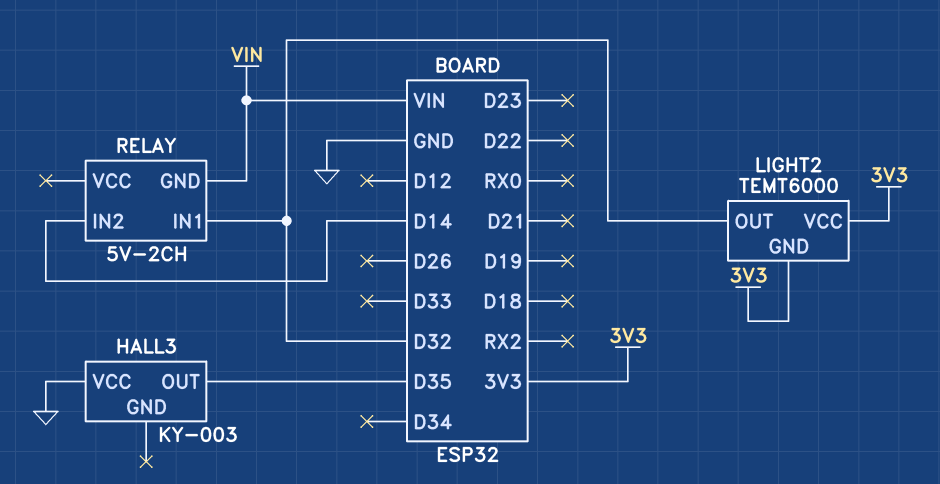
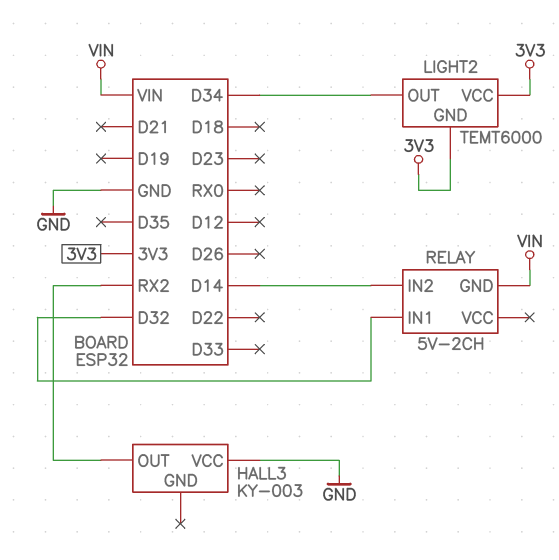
HALL3 pin OUT: D35 -> RX2
LIGHT2 pin OUT: D32 -> D34

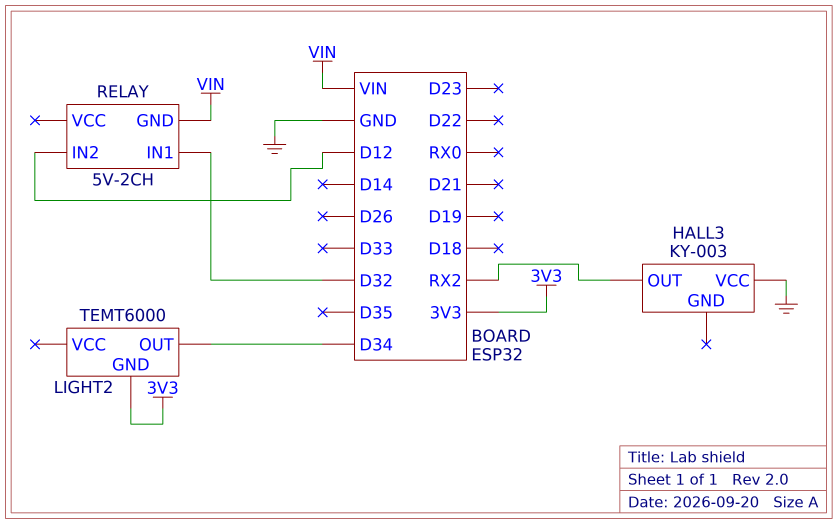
LIGHT2 pin VCC: 3V3 -> none
RELAY pin IN2: D14 -> D12

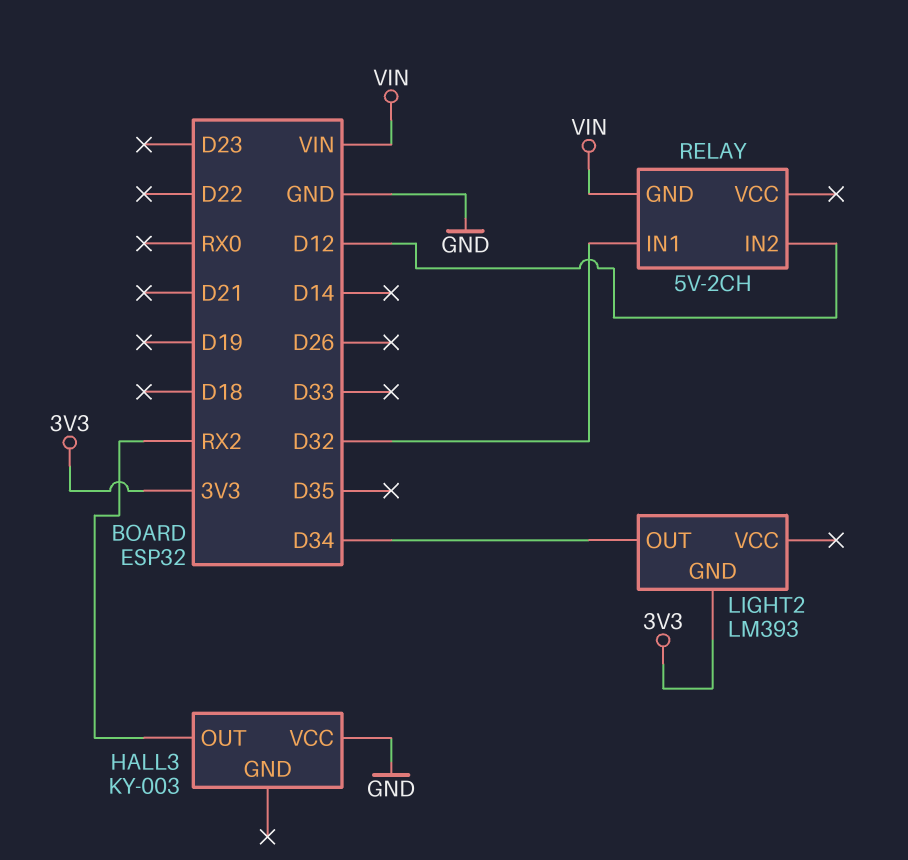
LIGHT2: TEMT6000 -> LM393

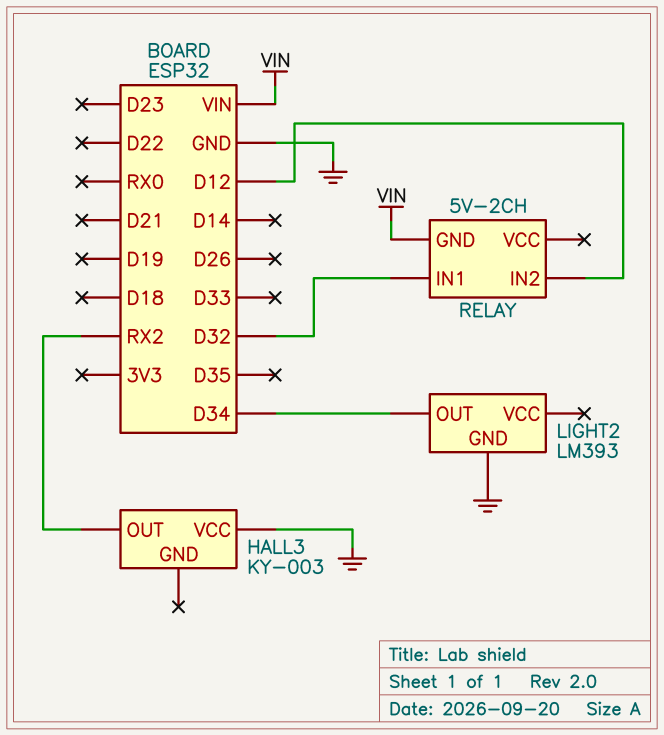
LIGHT2 pin GND: 3V3 -> GND

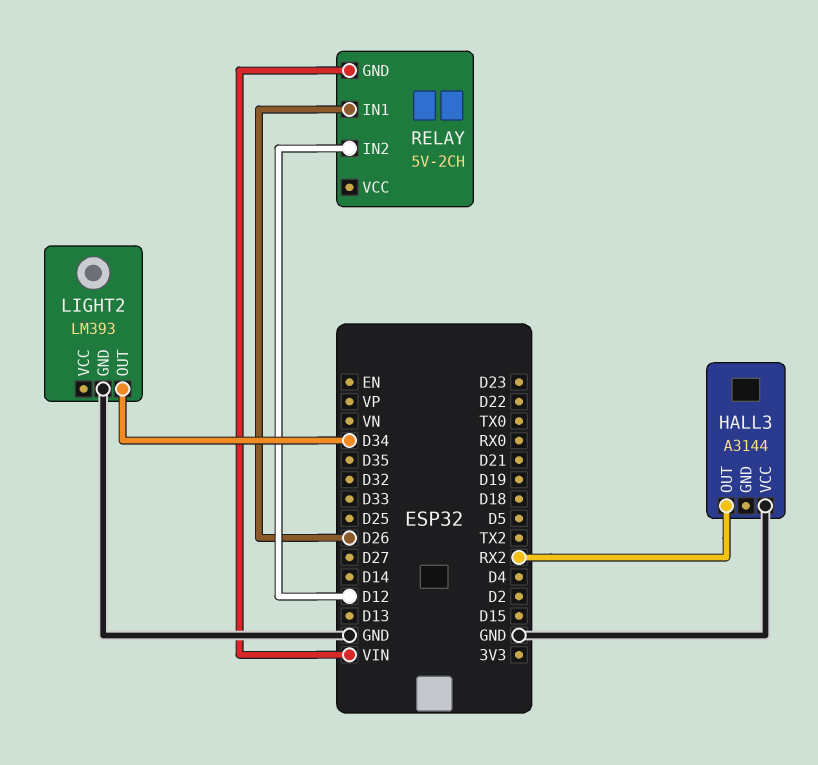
HALL3: KY-003 -> A3144
RELAY pin IN1: D32 -> D26

